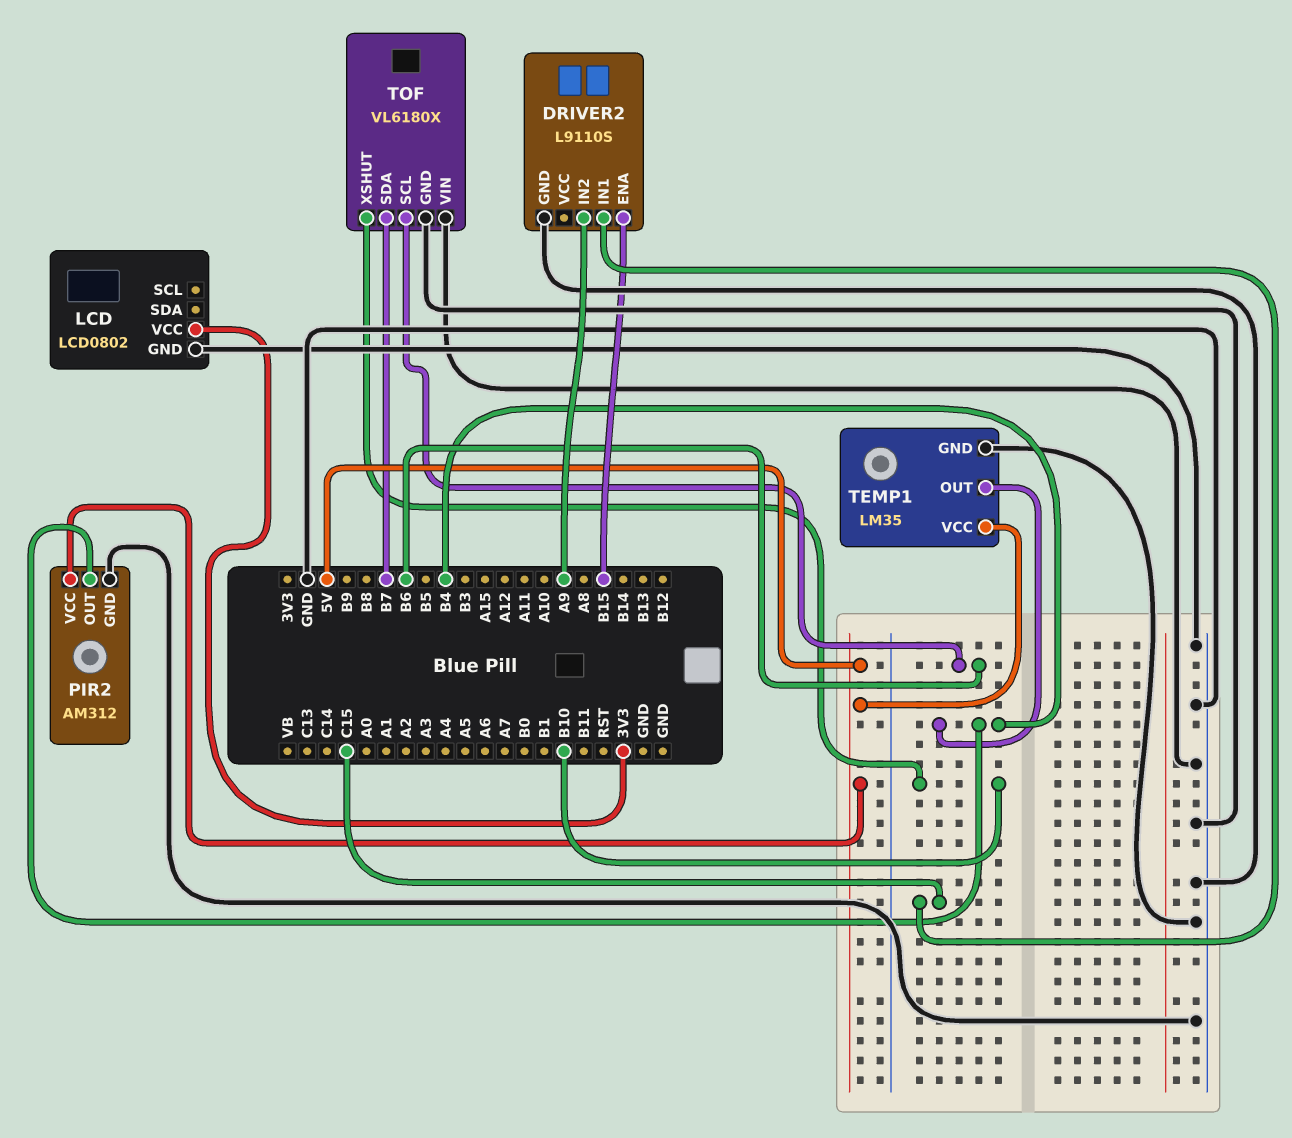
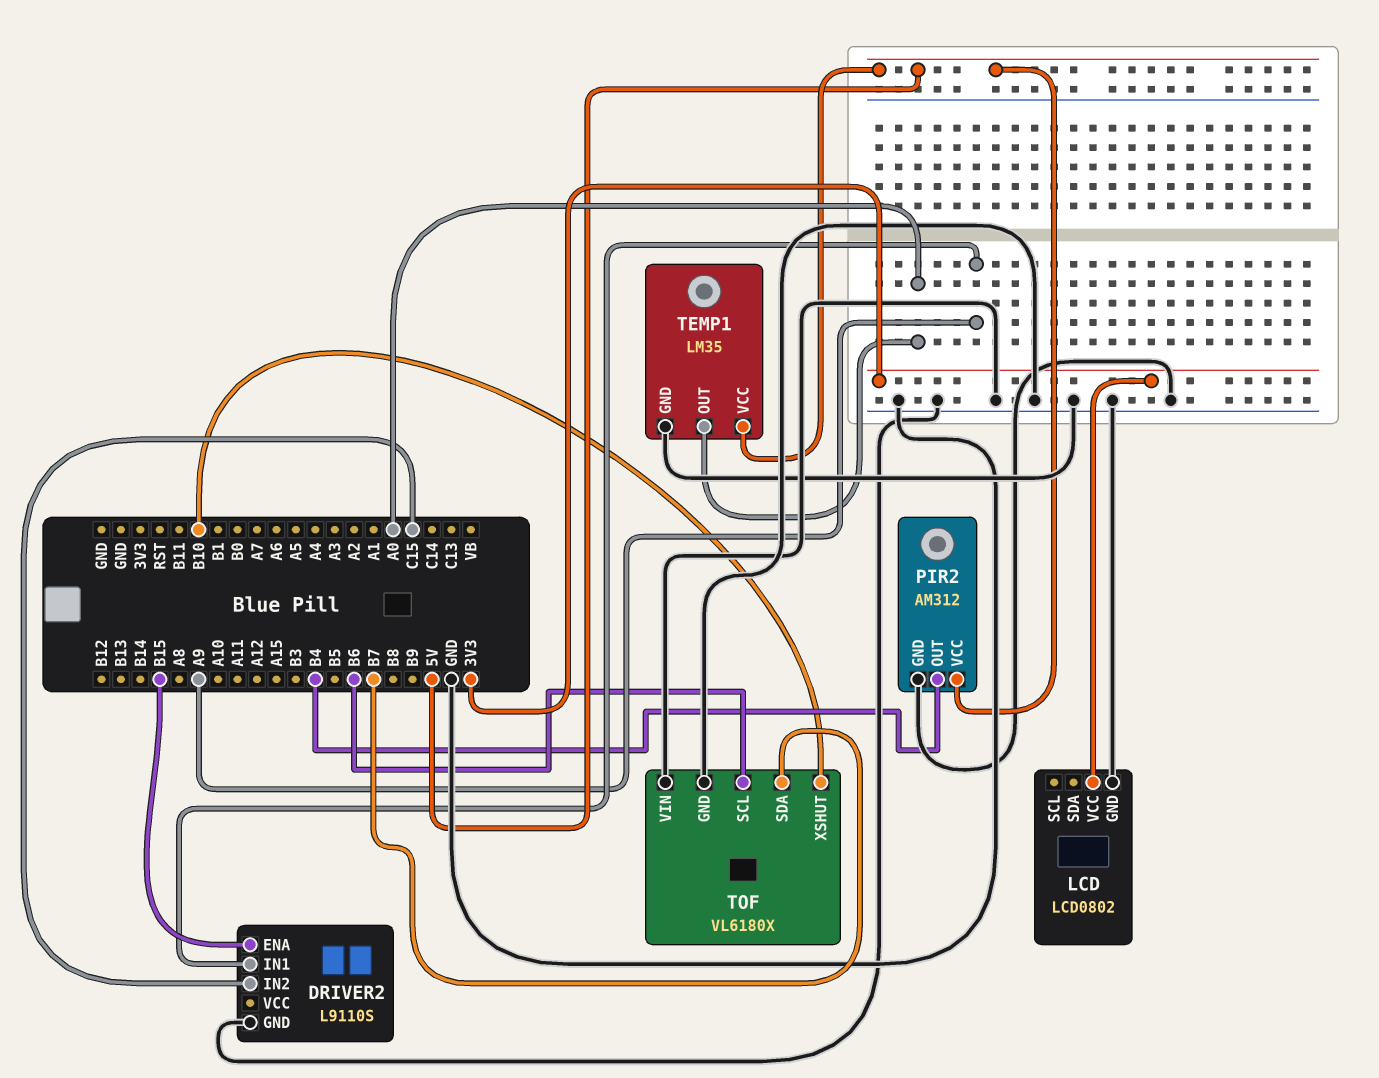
DRIVER2 pin IN1: C15 -> A9
DRIVER2 pin IN2: A9 -> C15
TEMP1 pin OUT: B4 -> A0

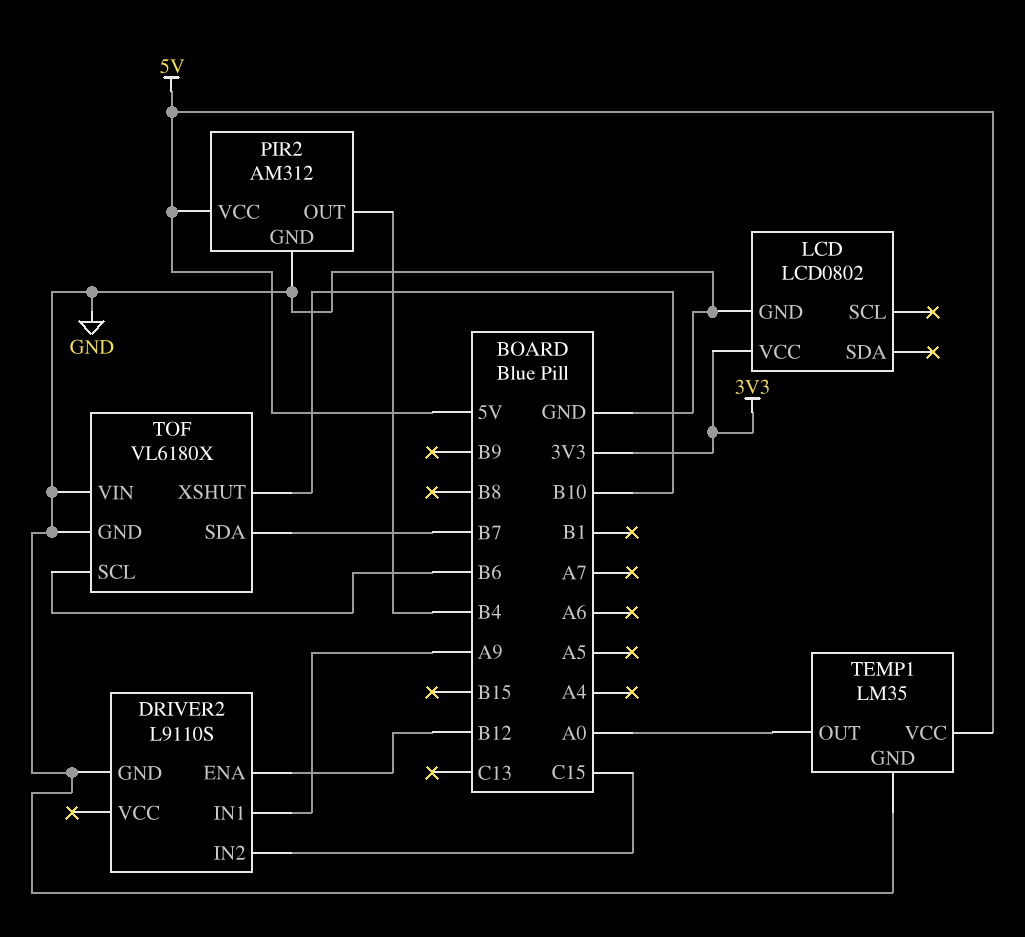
DRIVER2 pin ENA: B15 -> B12

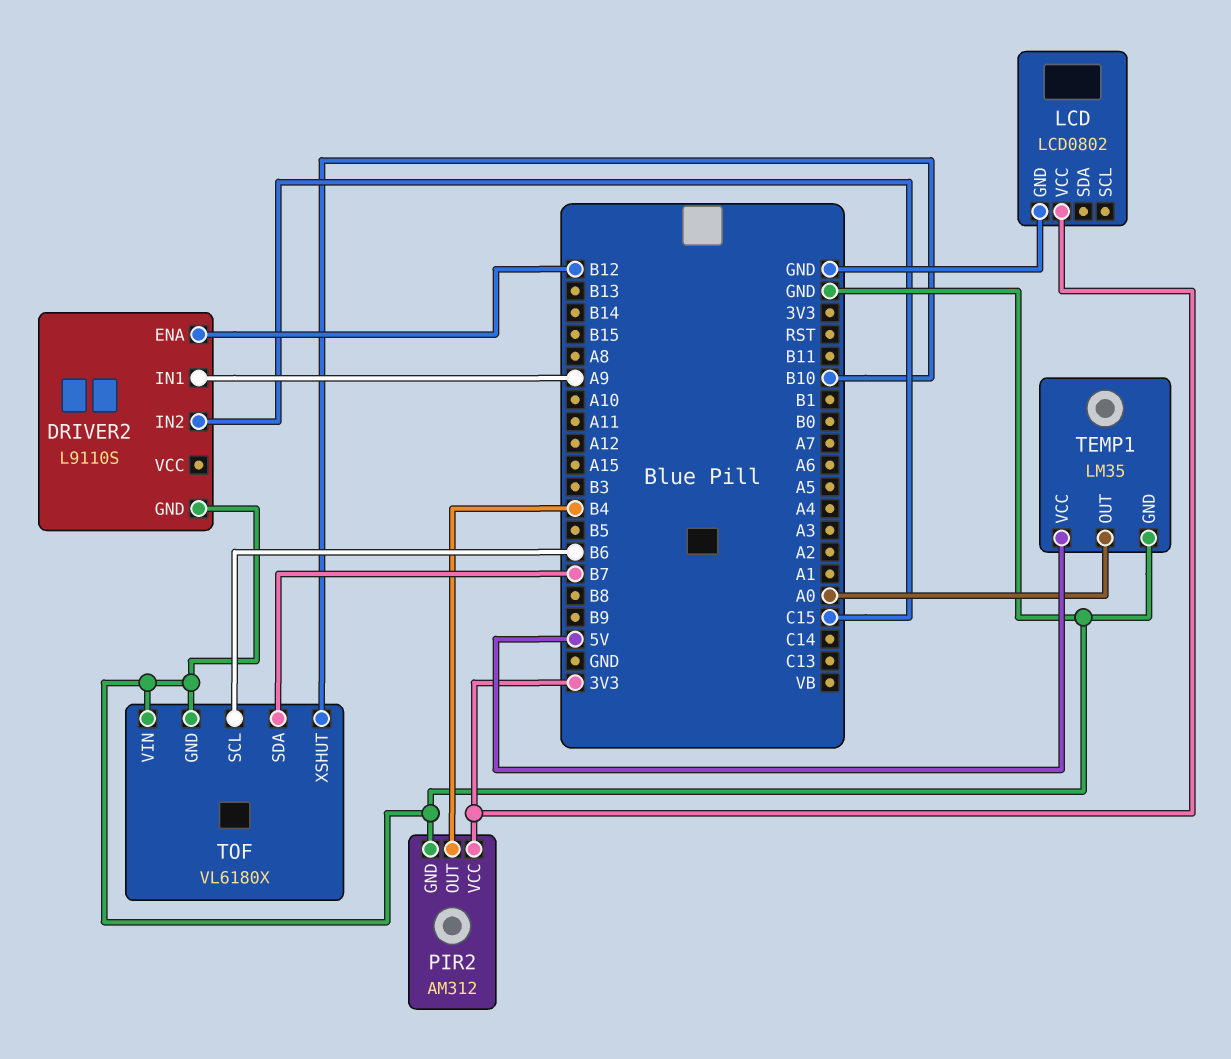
PIR2 pin VCC: 5V -> 3V3

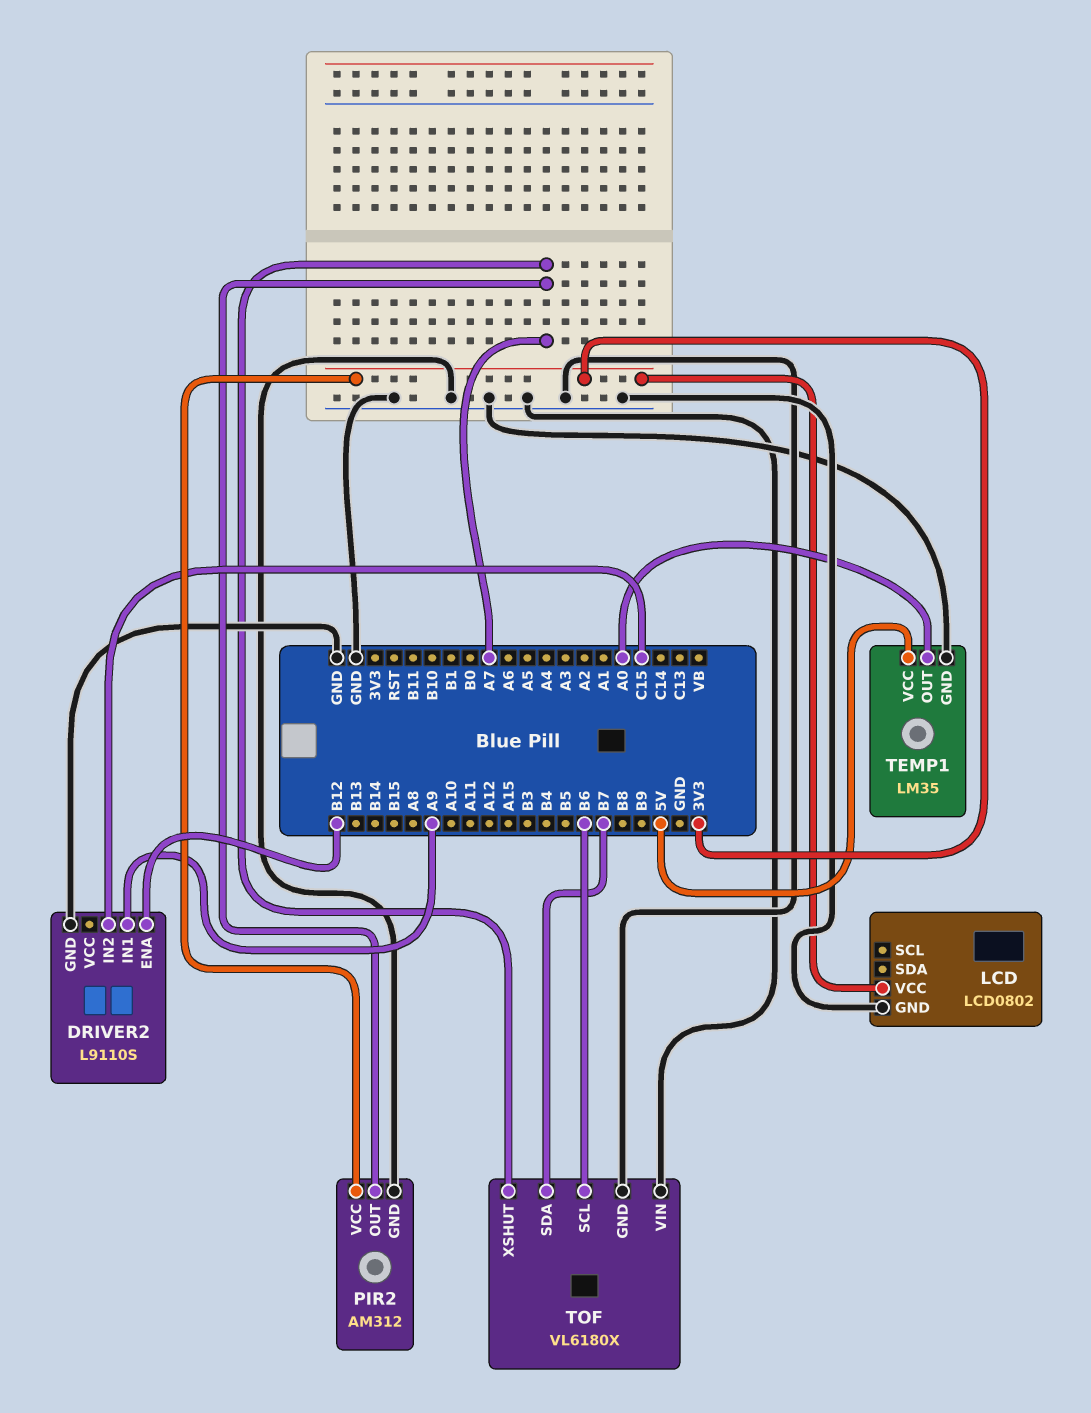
PIR2 pin OUT: B4 -> A7
TOF pin XSHUT: B10 -> A7

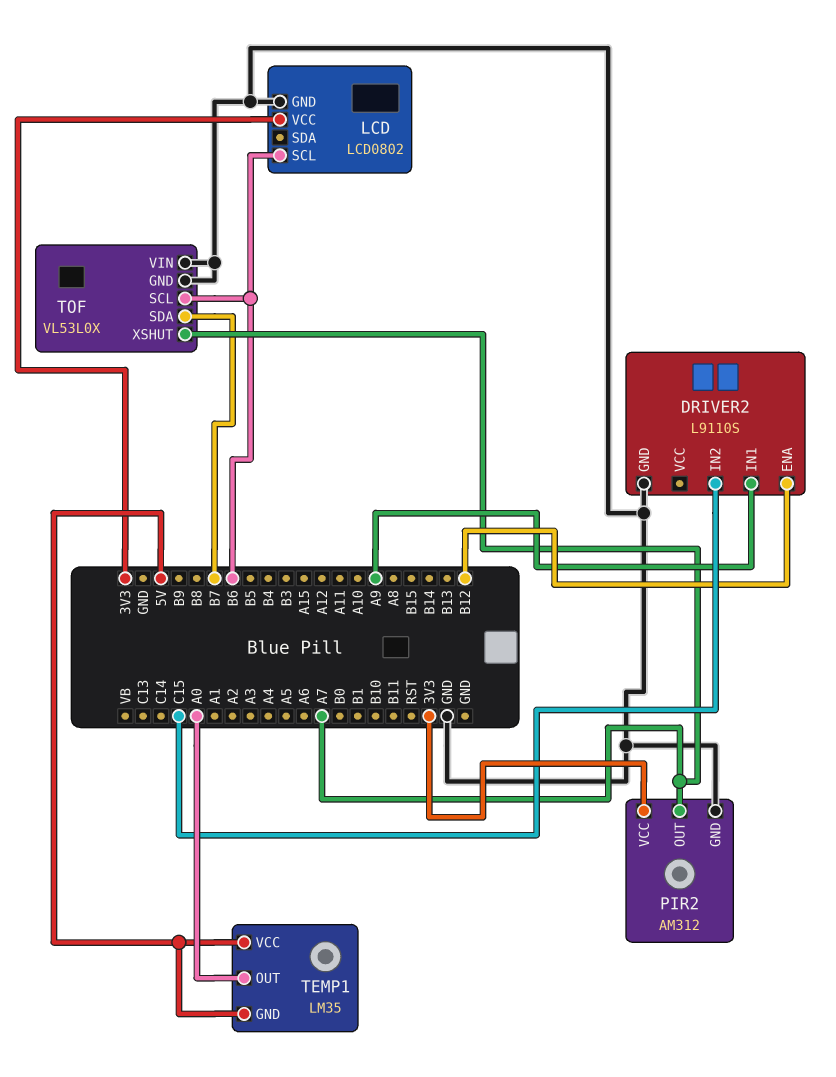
LCD pin SCL: none -> B6
TEMP1 pin GND: GND -> 5V
TOF: VL6180X -> VL53L0X

